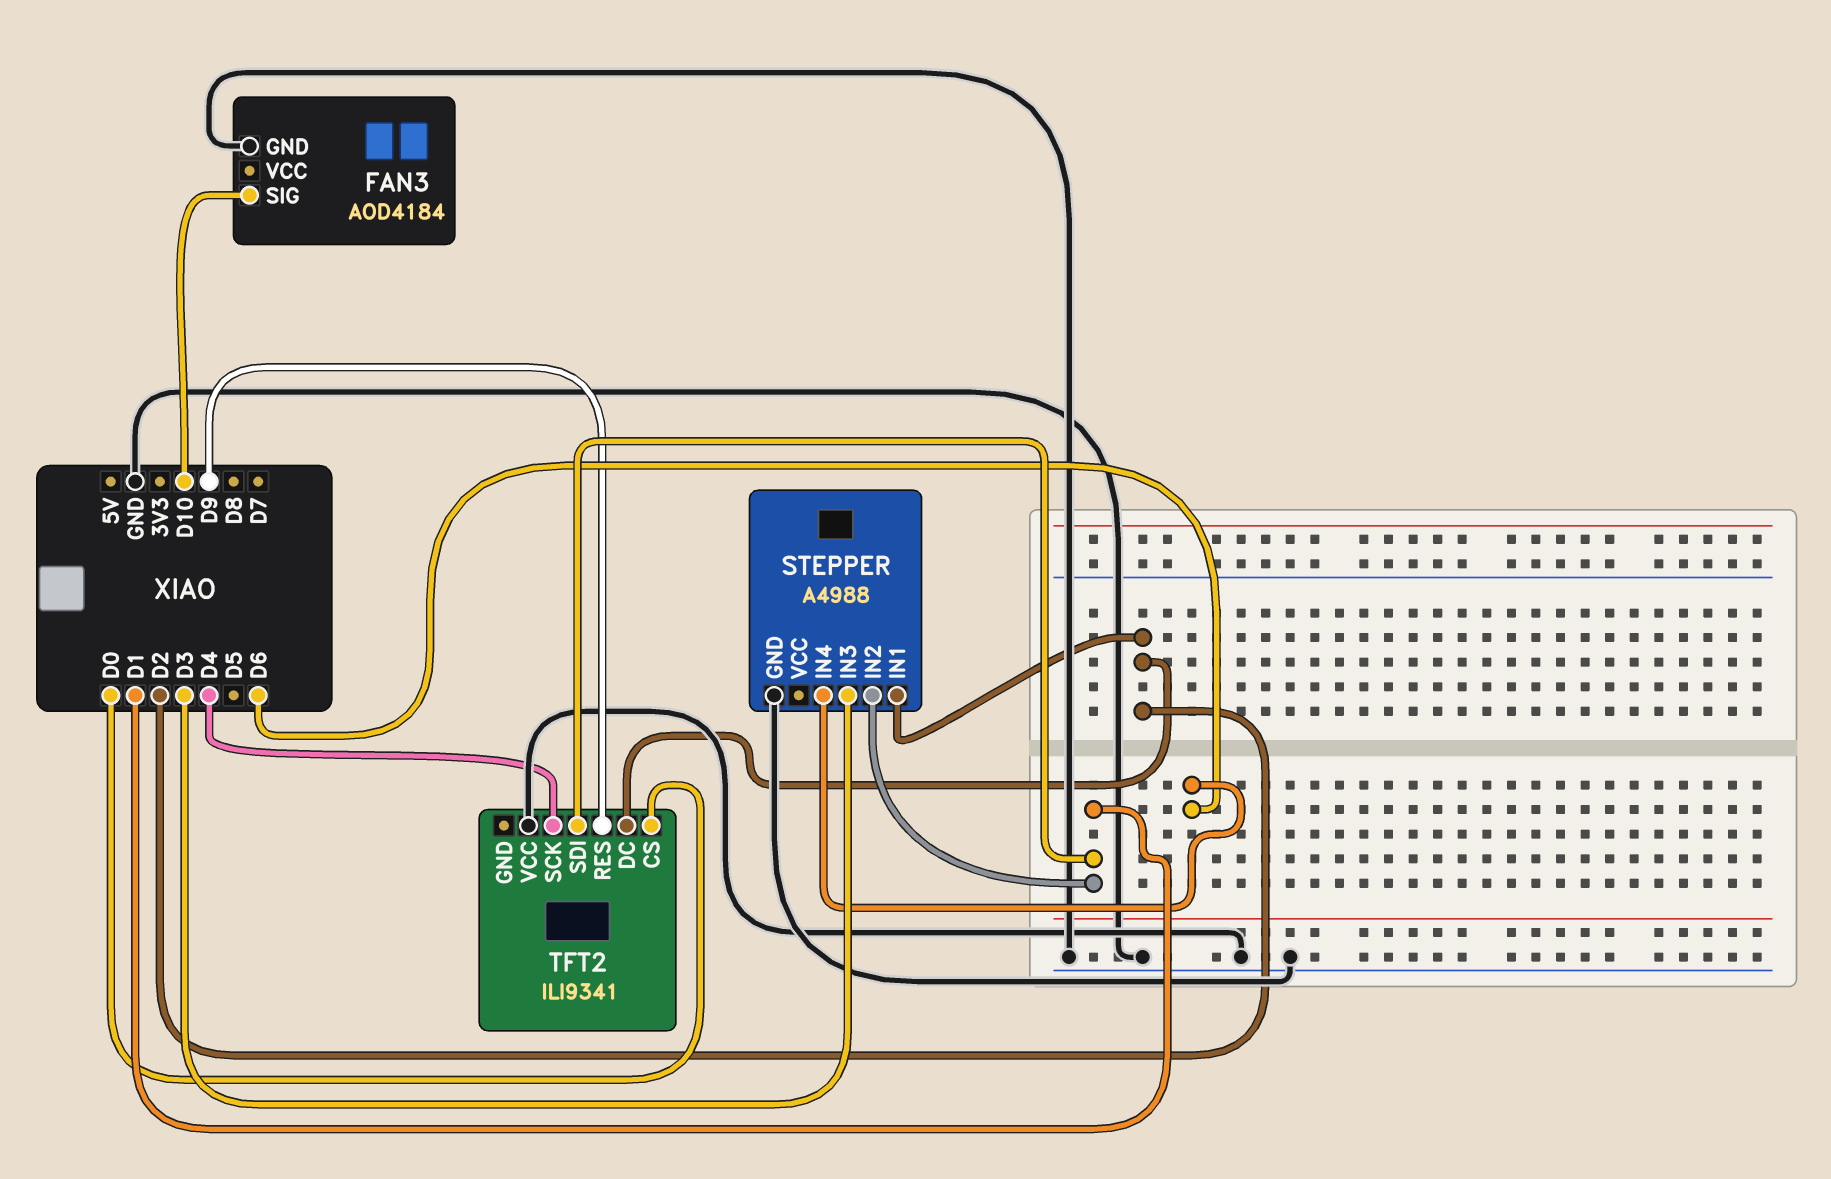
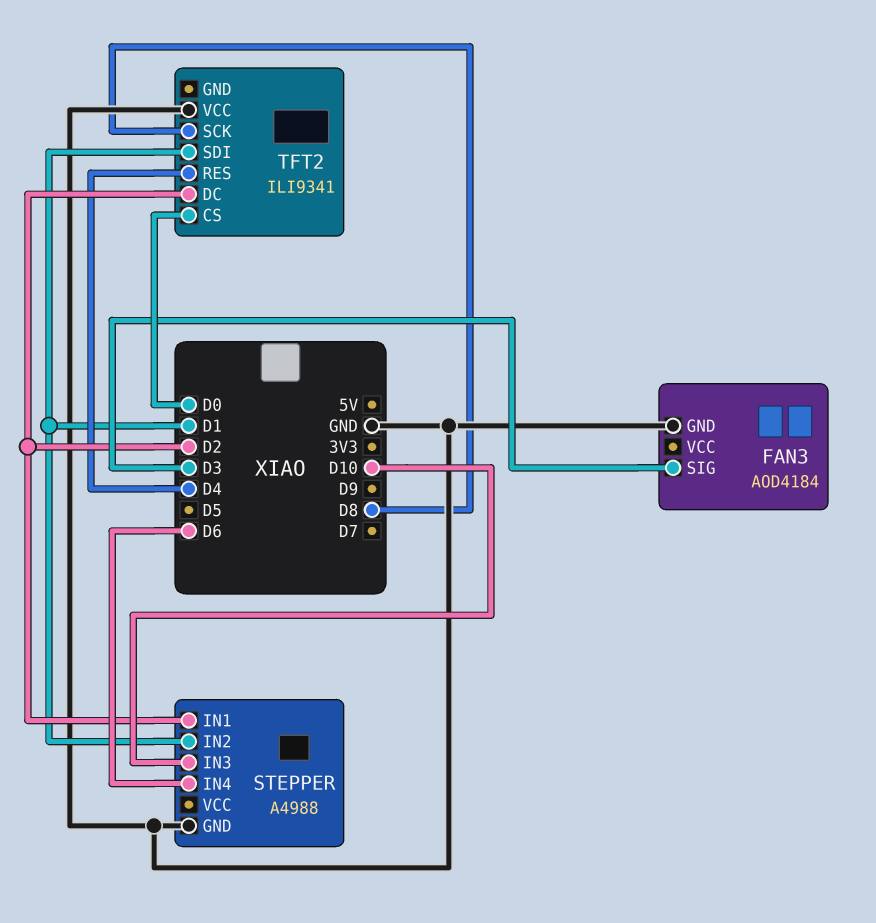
FAN3 pin SIG: D10 -> D3
STEPPER pin IN3: D3 -> D10
TFT2 pin RES: D9 -> D4
TFT2 pin SCK: D4 -> D8

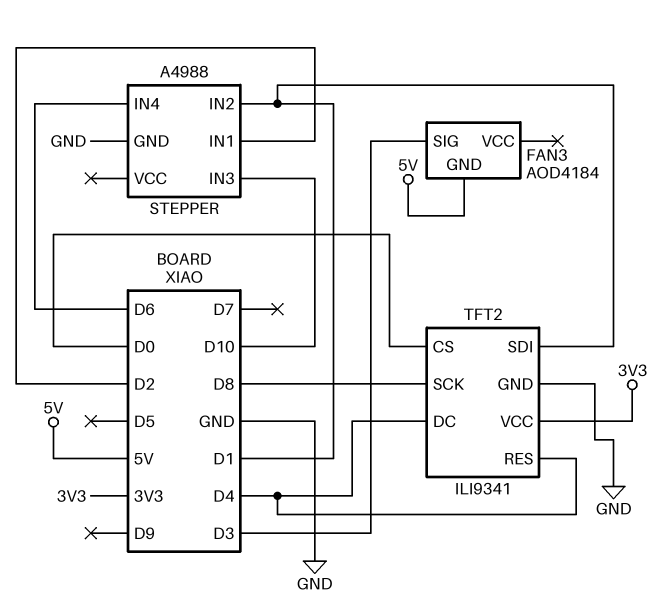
FAN3 pin GND: GND -> 5V
TFT2 pin DC: D2 -> D4
TFT2 pin GND: none -> GND
TFT2 pin VCC: GND -> 3V3

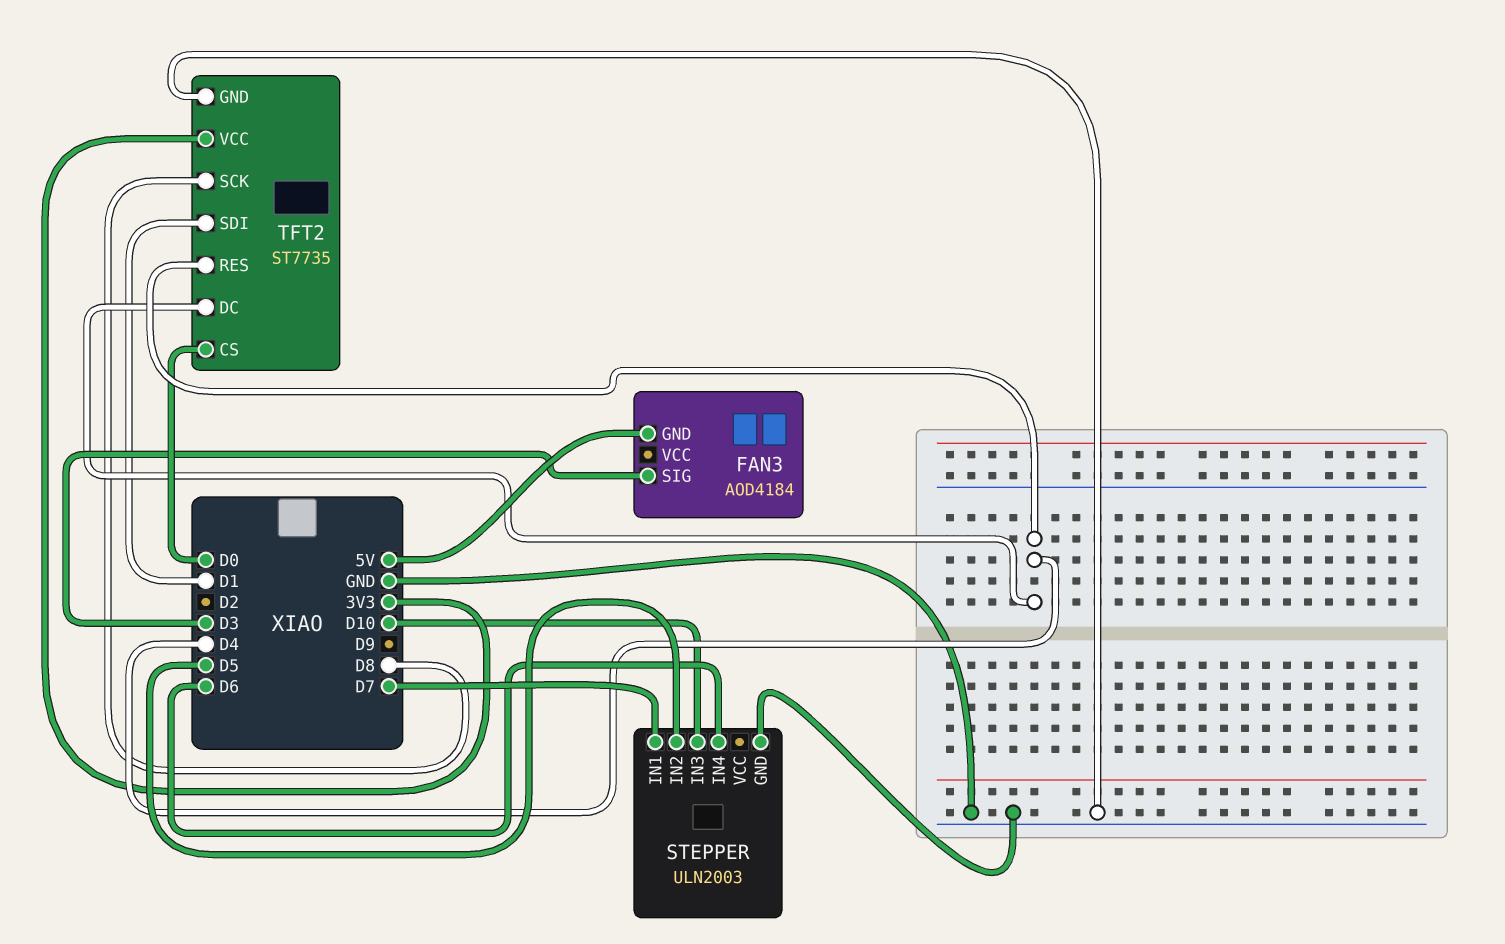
STEPPER: A4988 -> ULN2003
STEPPER pin IN1: D2 -> D7
STEPPER pin IN2: D1 -> D5
TFT2: ILI9341 -> ST7735

